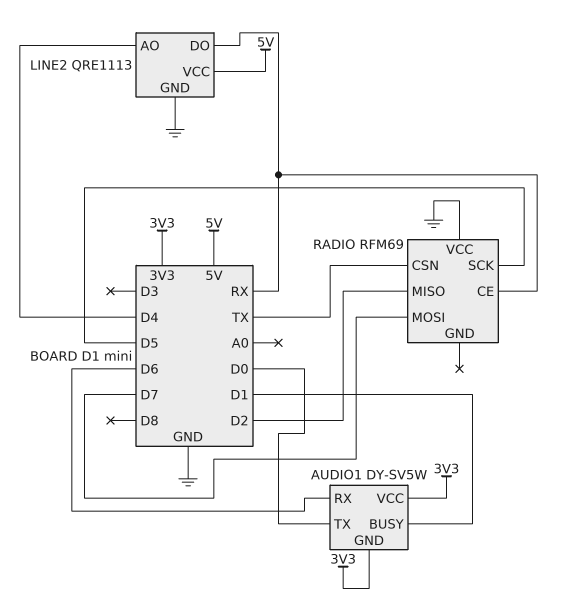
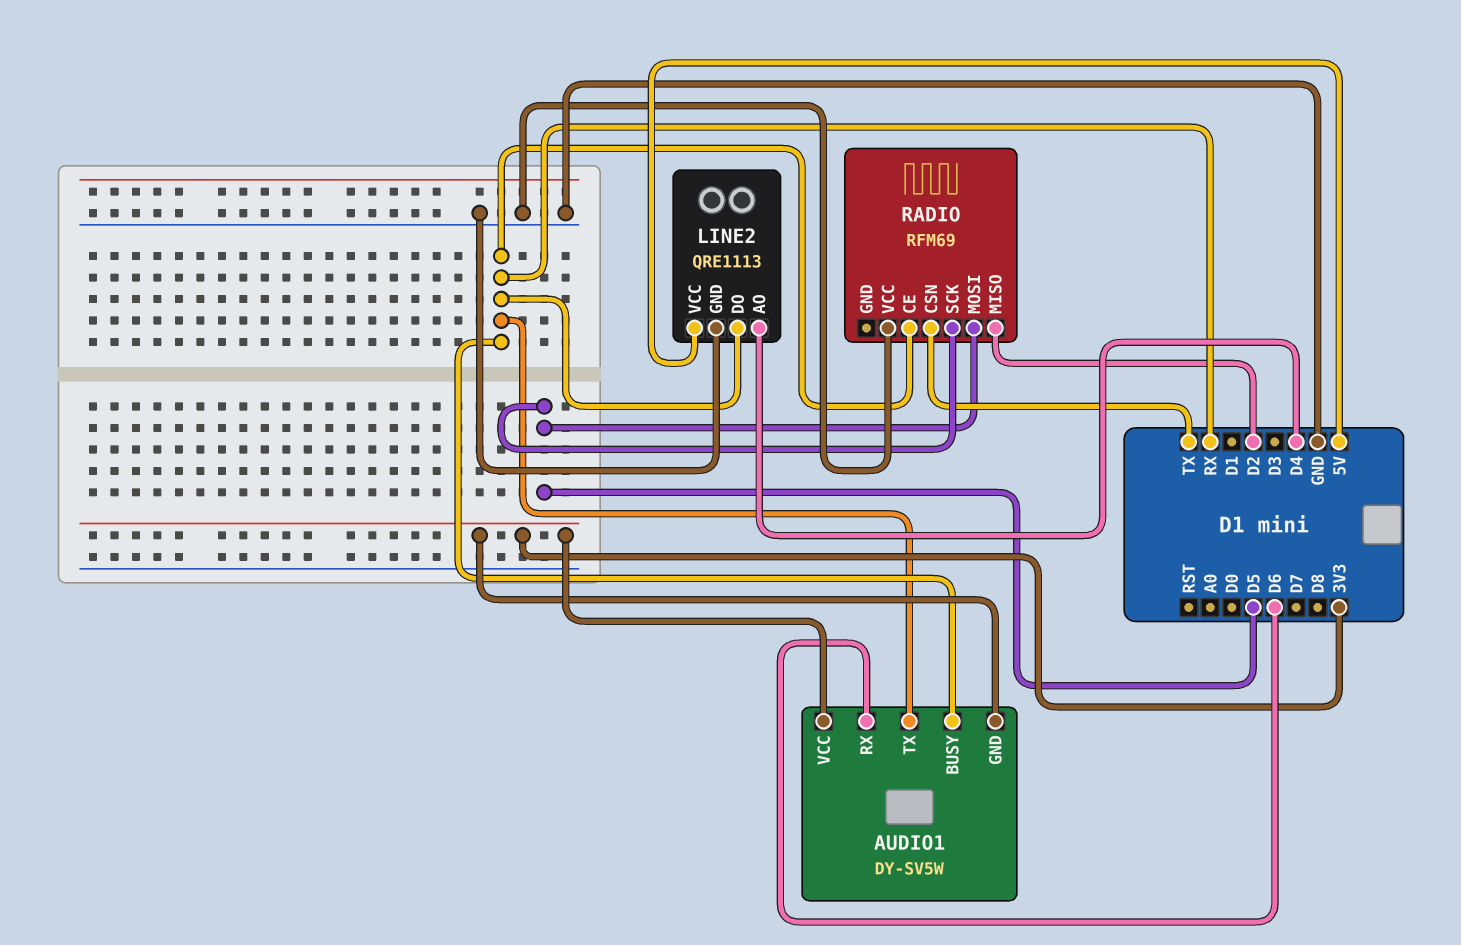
AUDIO1 pin BUSY: D1 -> RX
AUDIO1 pin TX: D0 -> RX
RADIO pin MOSI: D7 -> D5

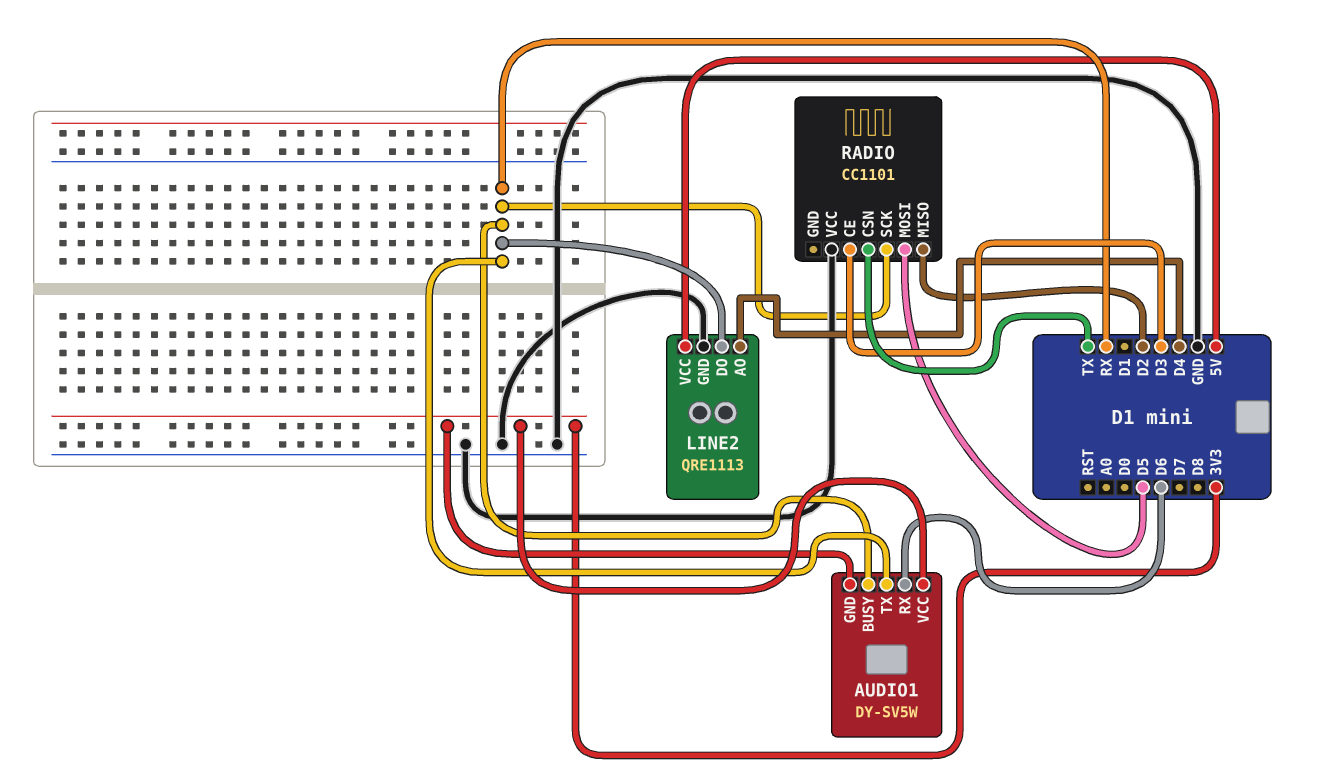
RADIO: RFM69 -> CC1101
RADIO pin CE: RX -> D3
RADIO pin SCK: D5 -> RX

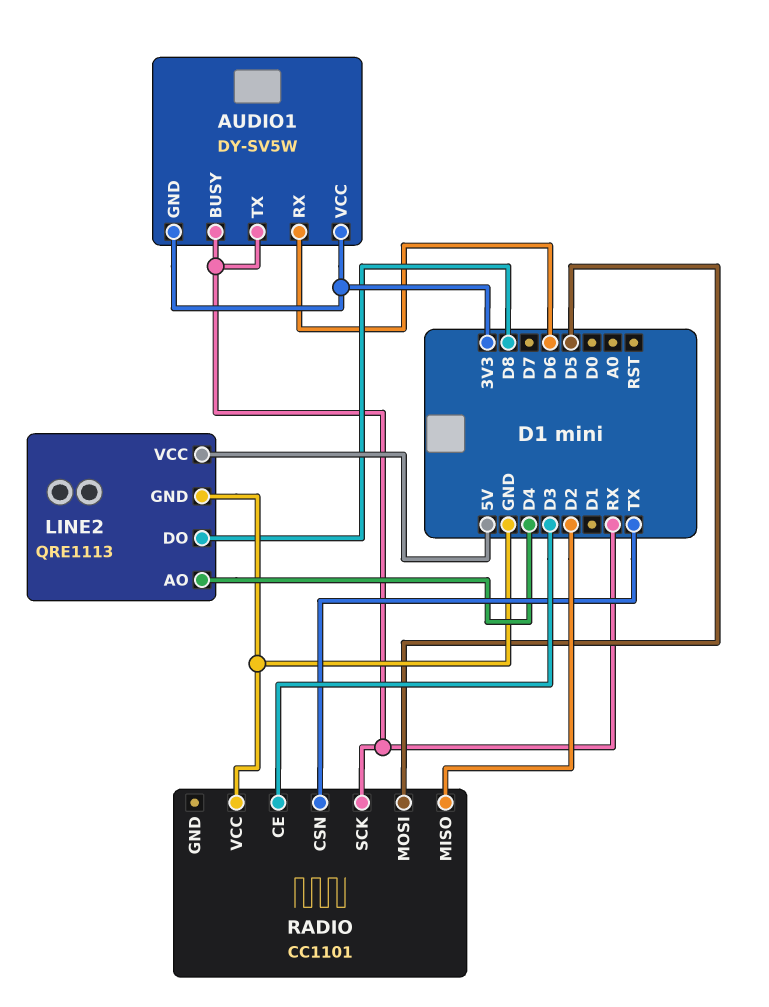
LINE2 pin DO: RX -> D8

